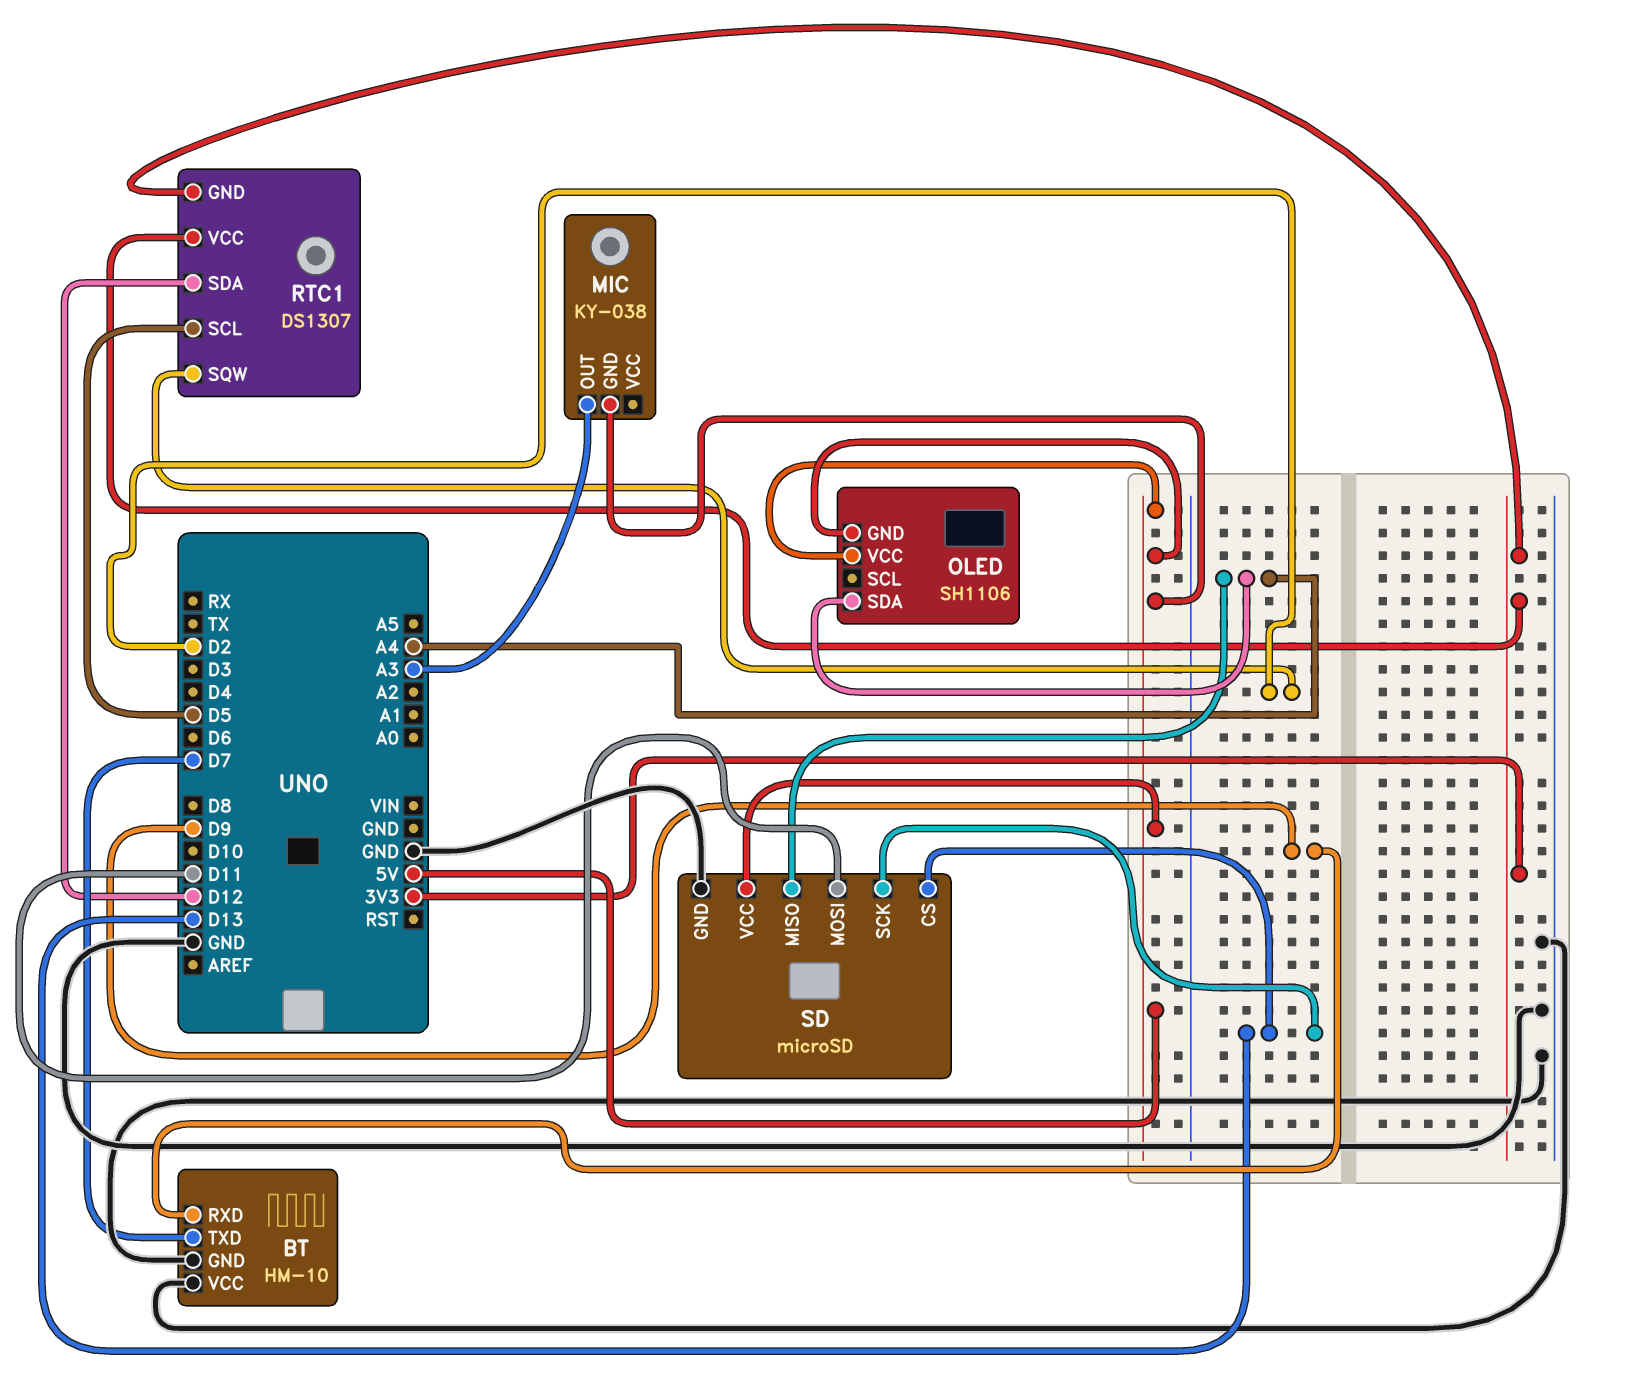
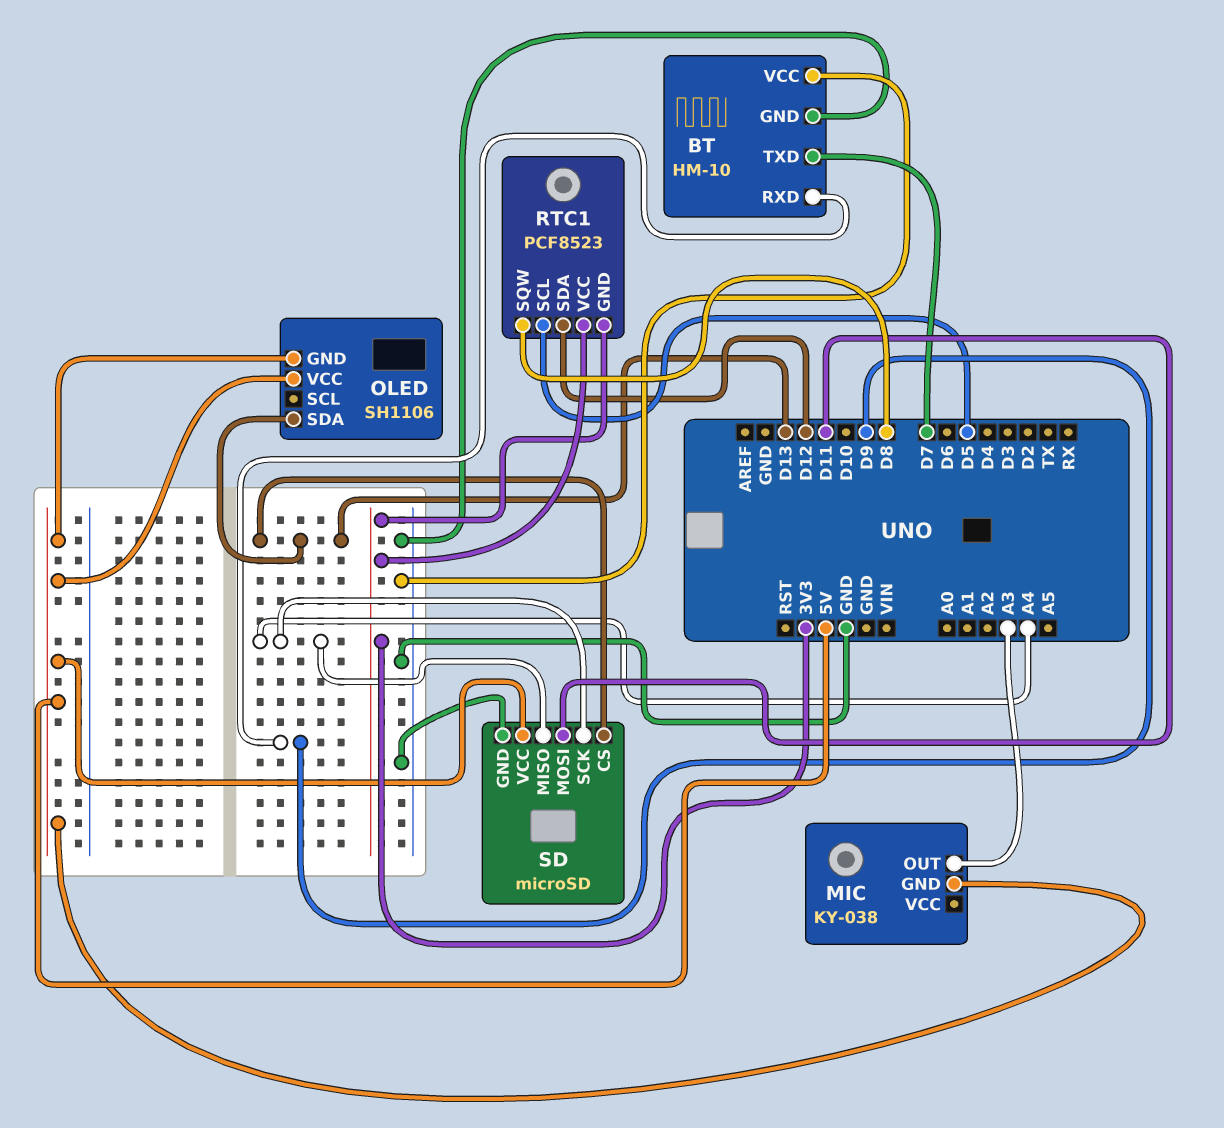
OLED pin SDA: A4 -> D13
RTC1: DS1307 -> PCF8523
RTC1 pin SQW: D2 -> D8
SD pin SCK: D13 -> A4

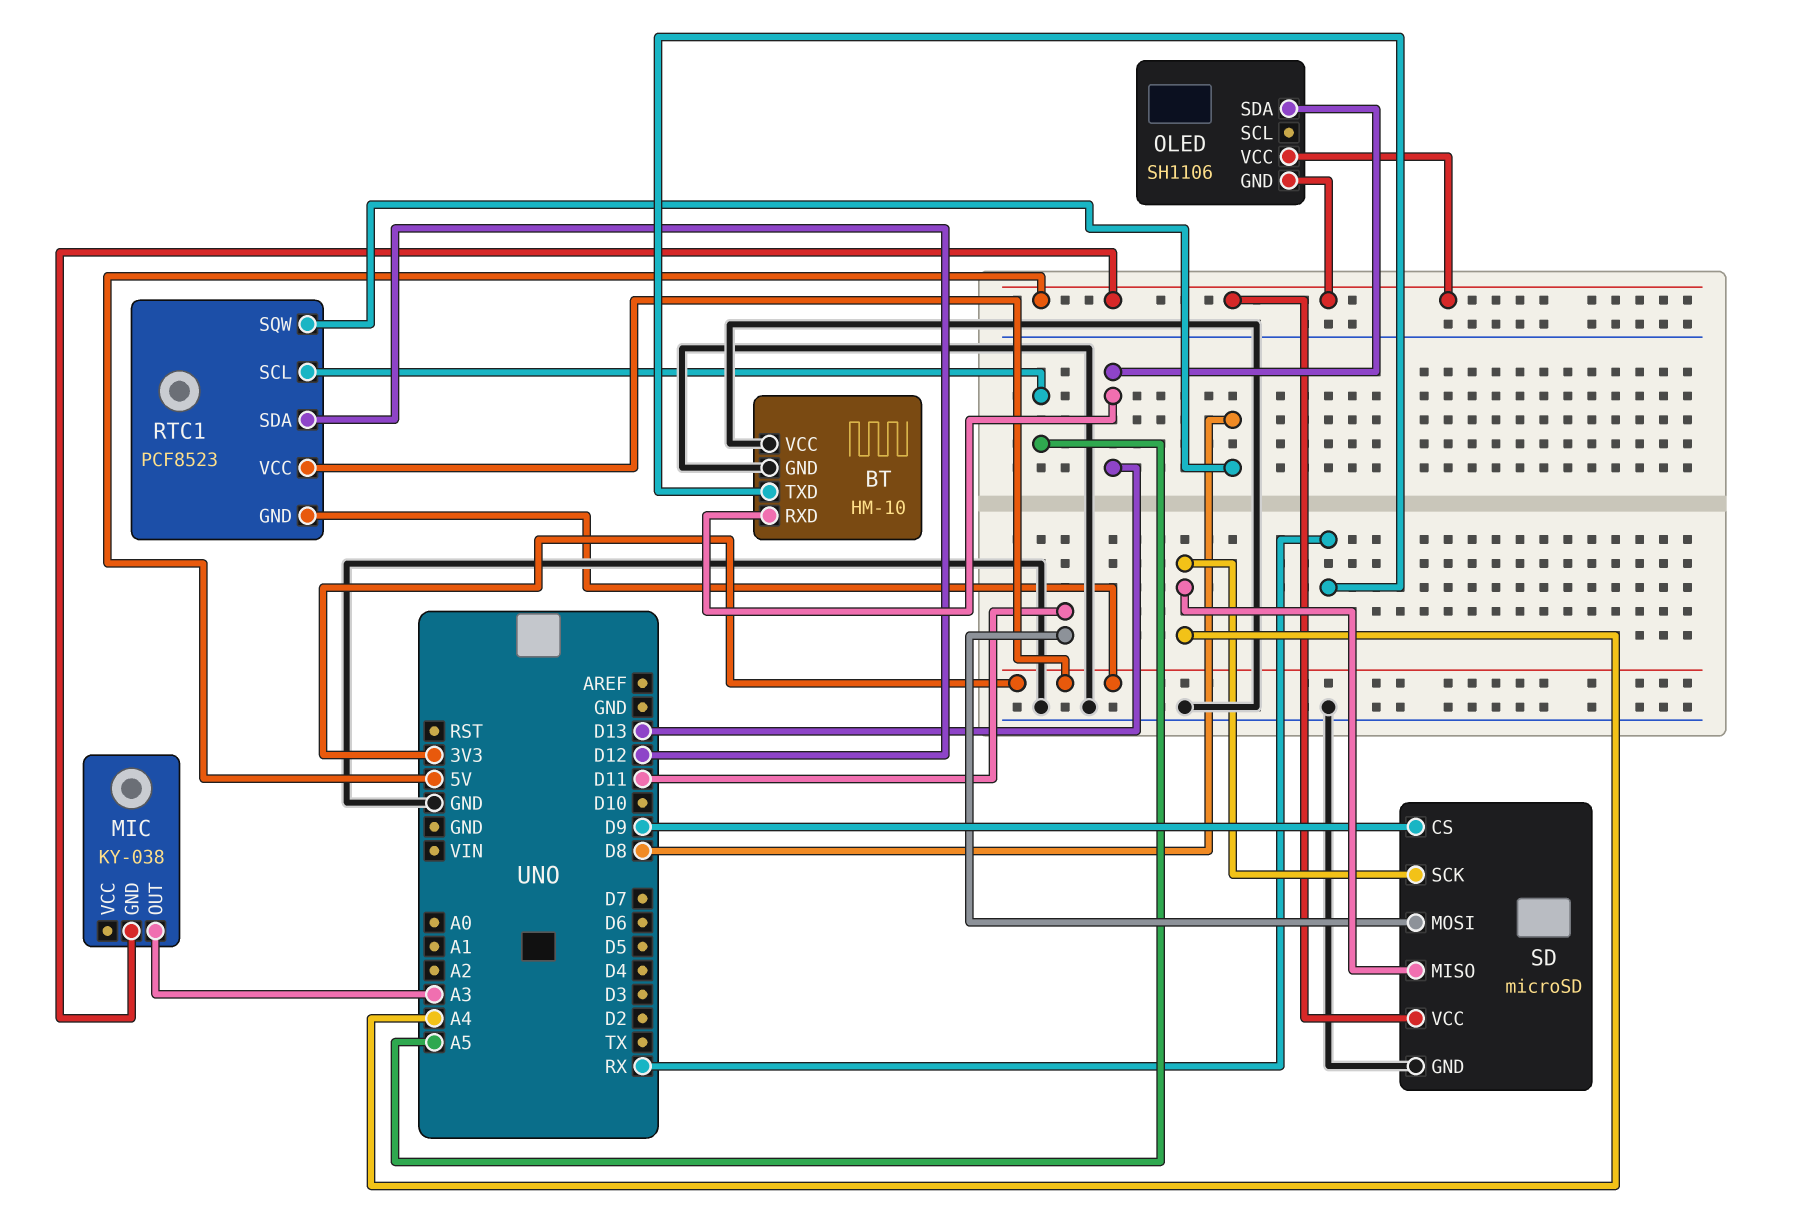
BT pin RXD: D9 -> D13
BT pin TXD: D7 -> RX
RTC1 pin SCL: D5 -> A5
SD pin CS: D13 -> D9

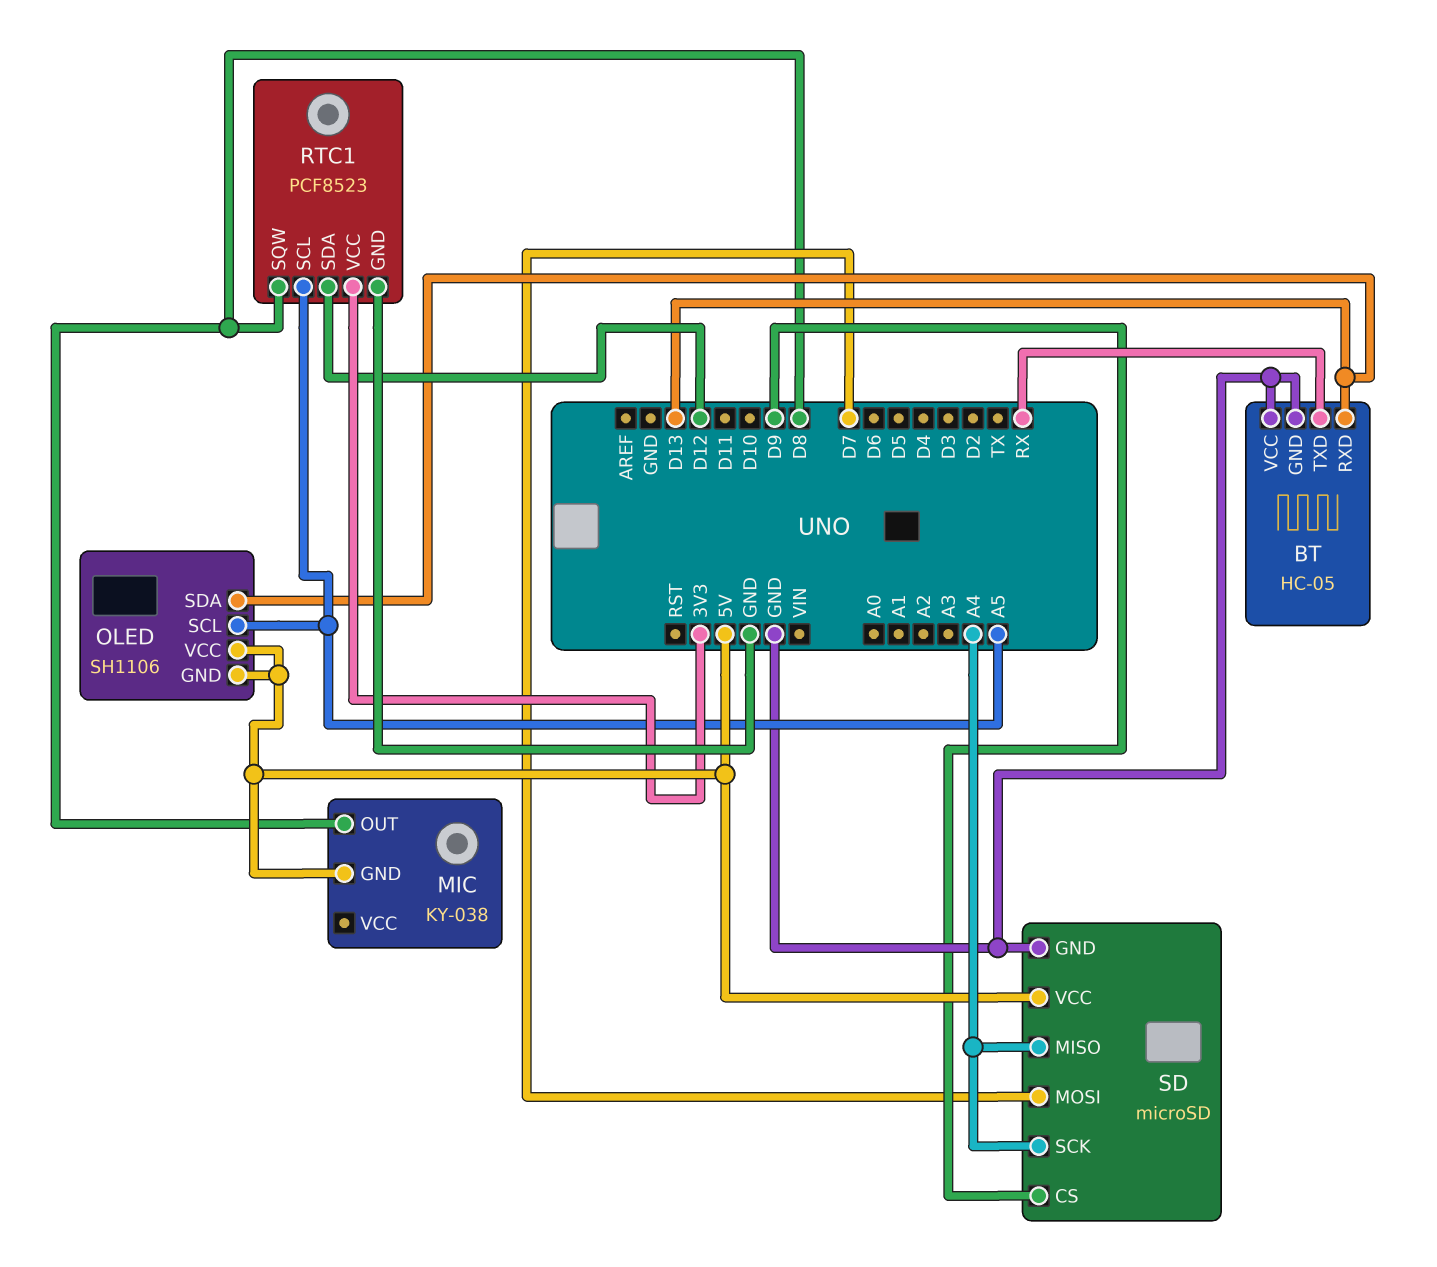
BT: HM-10 -> HC-05
MIC pin OUT: A3 -> D8
OLED pin SCL: none -> A5
RTC1 pin GND: 3V3 -> GND
SD pin MOSI: D11 -> D7

